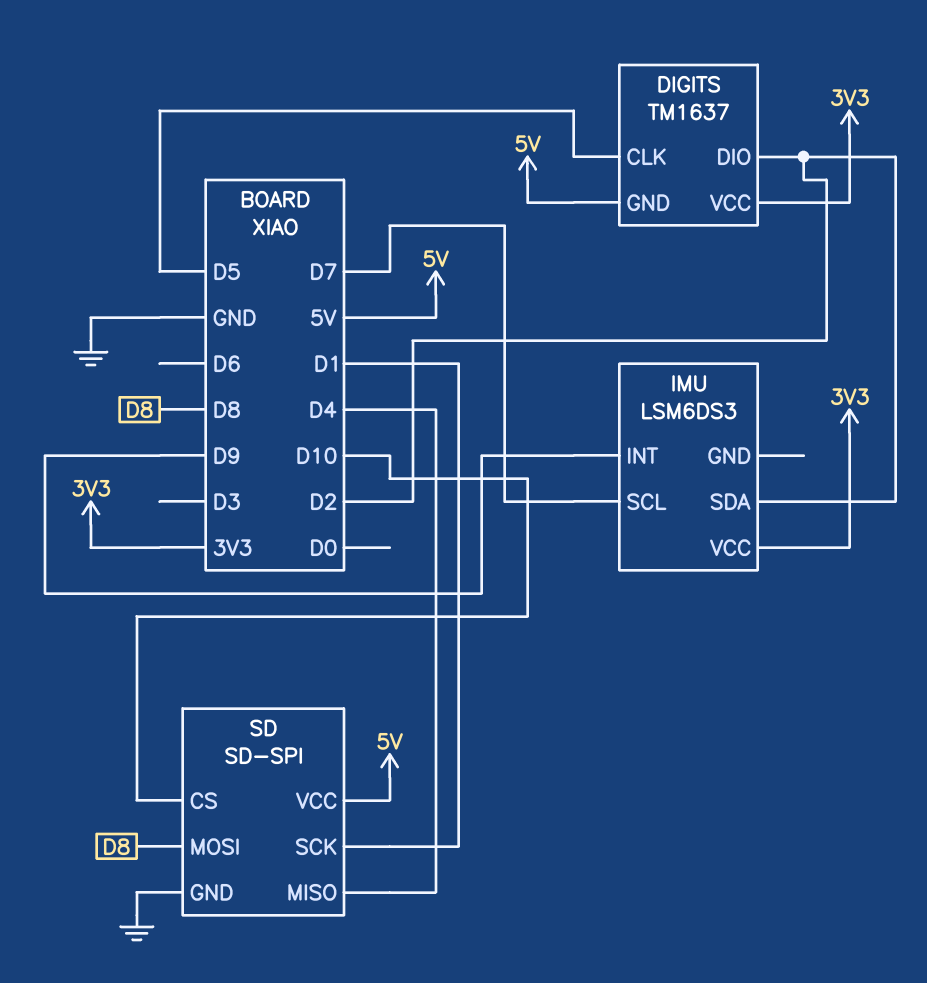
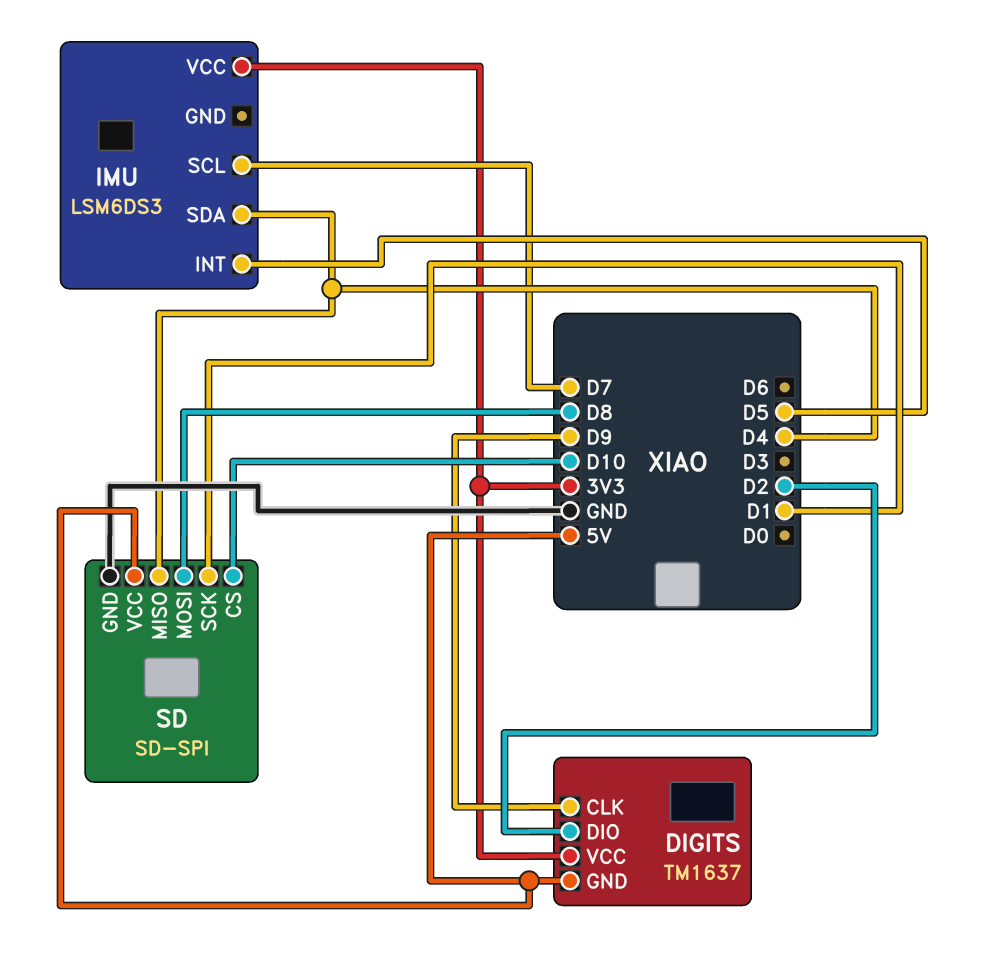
DIGITS pin CLK: D5 -> D9
IMU pin INT: D9 -> D5
IMU pin SDA: D2 -> D4

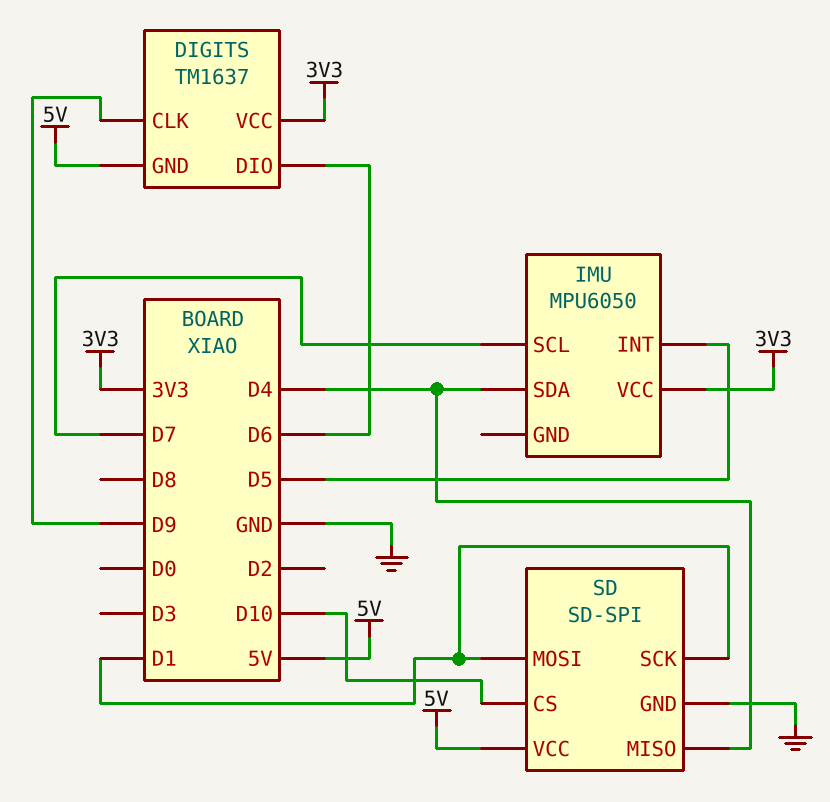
DIGITS pin DIO: D2 -> D6
IMU: LSM6DS3 -> MPU6050
SD pin MOSI: D8 -> D1

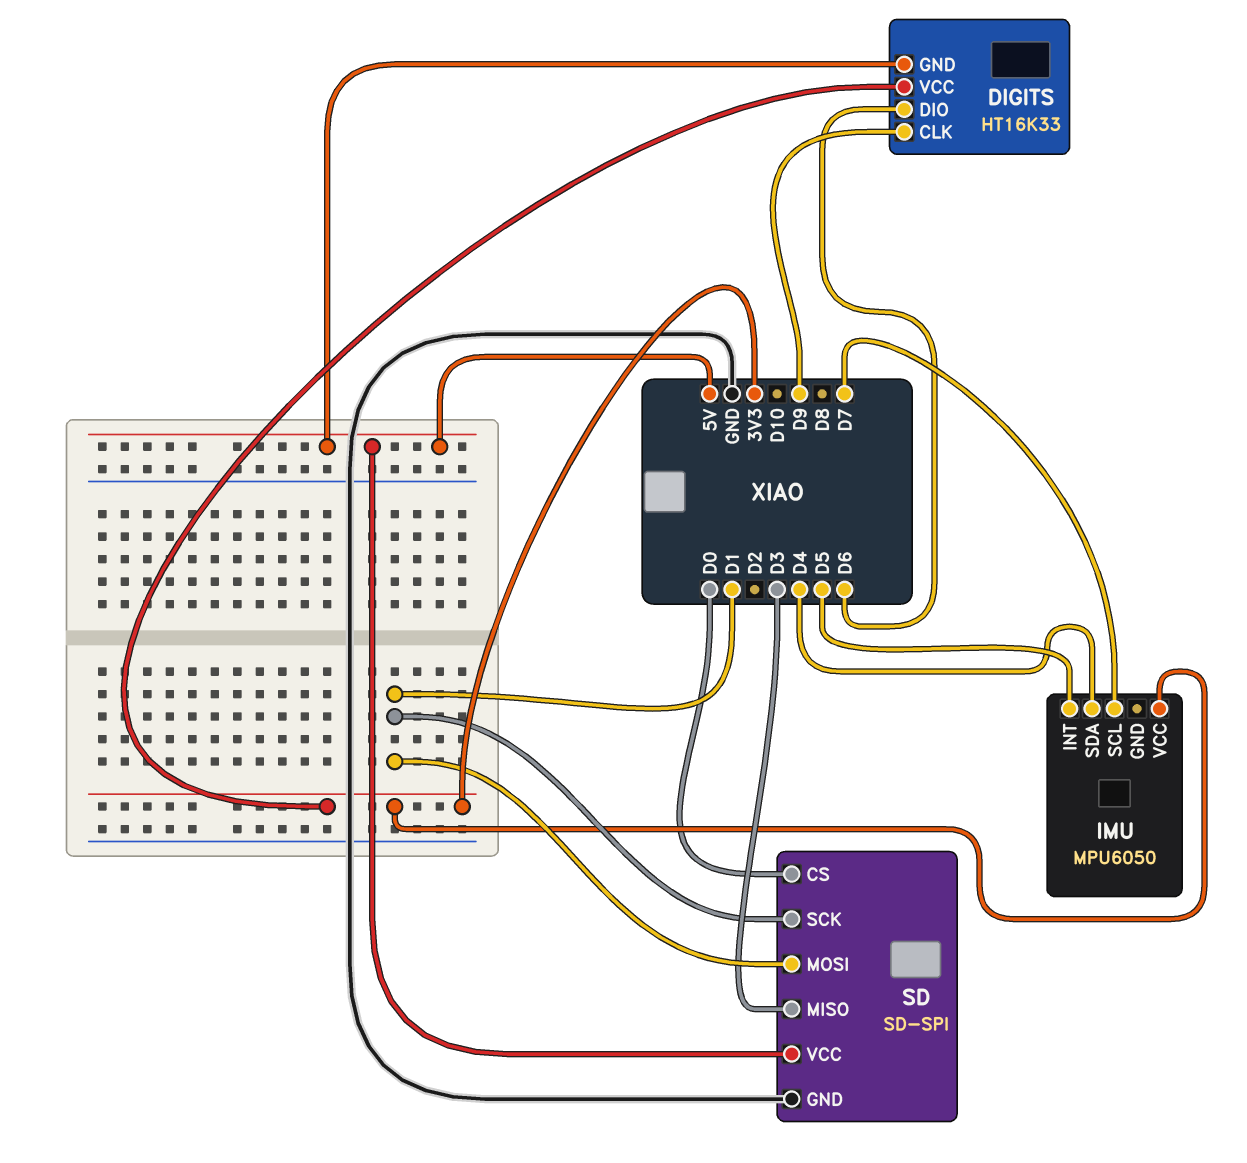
DIGITS: TM1637 -> HT16K33
SD pin CS: D10 -> D0
SD pin MISO: D4 -> D3

